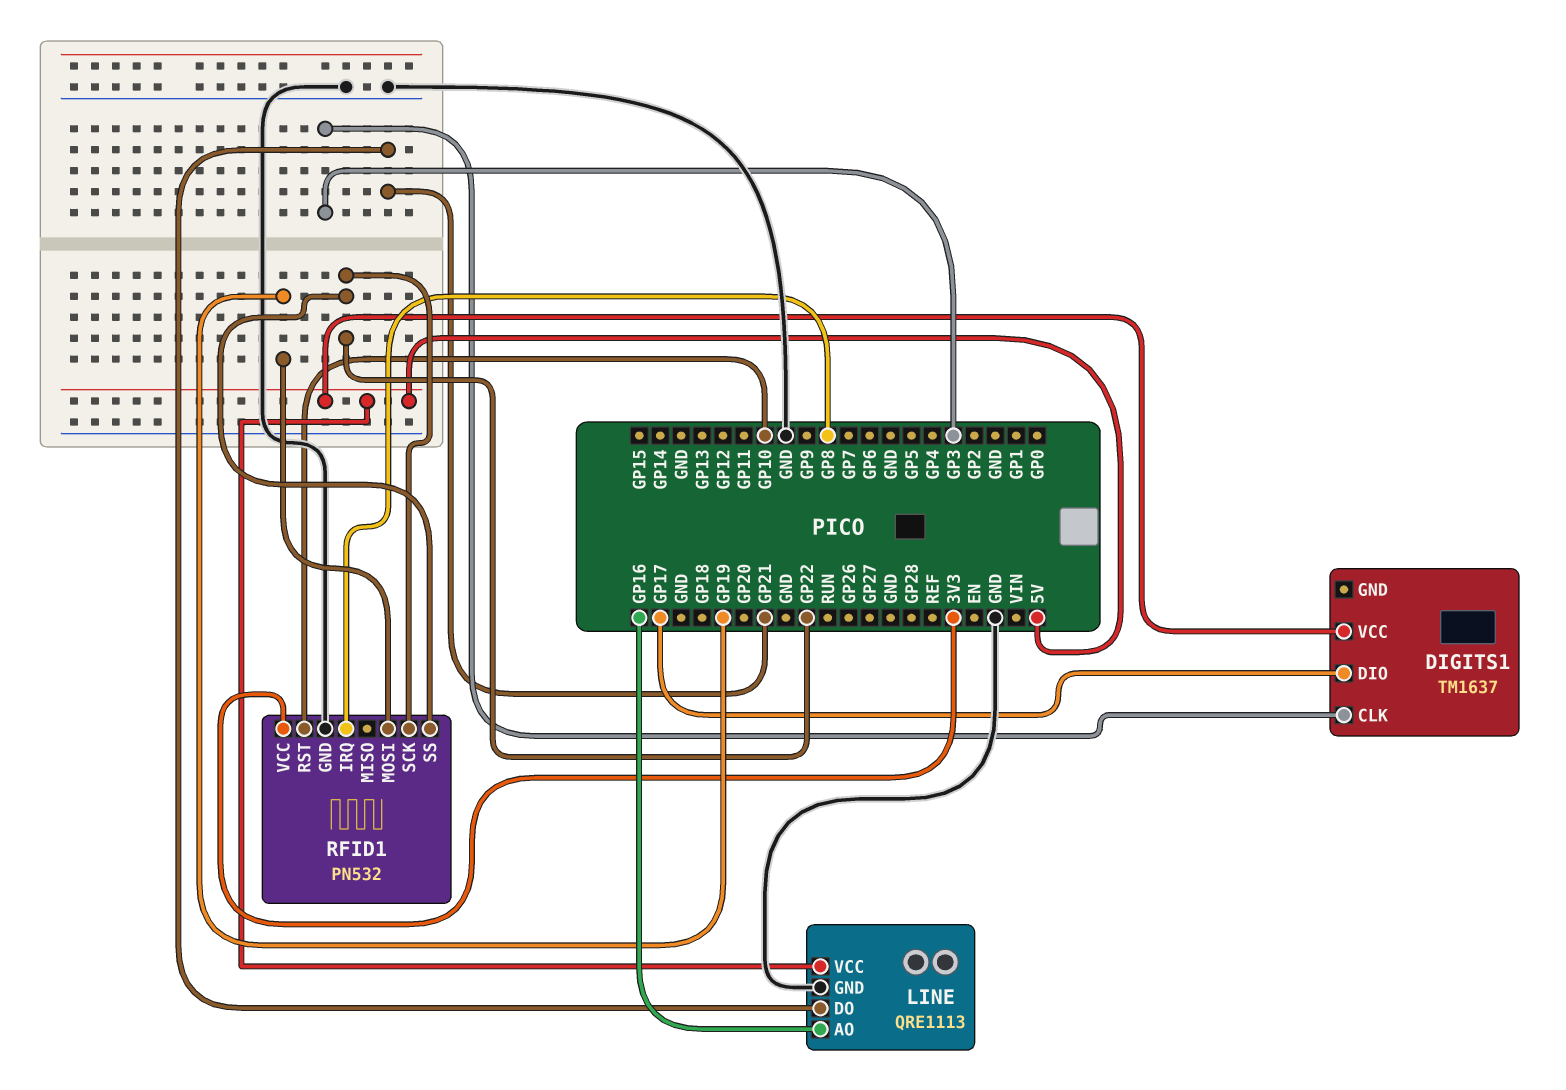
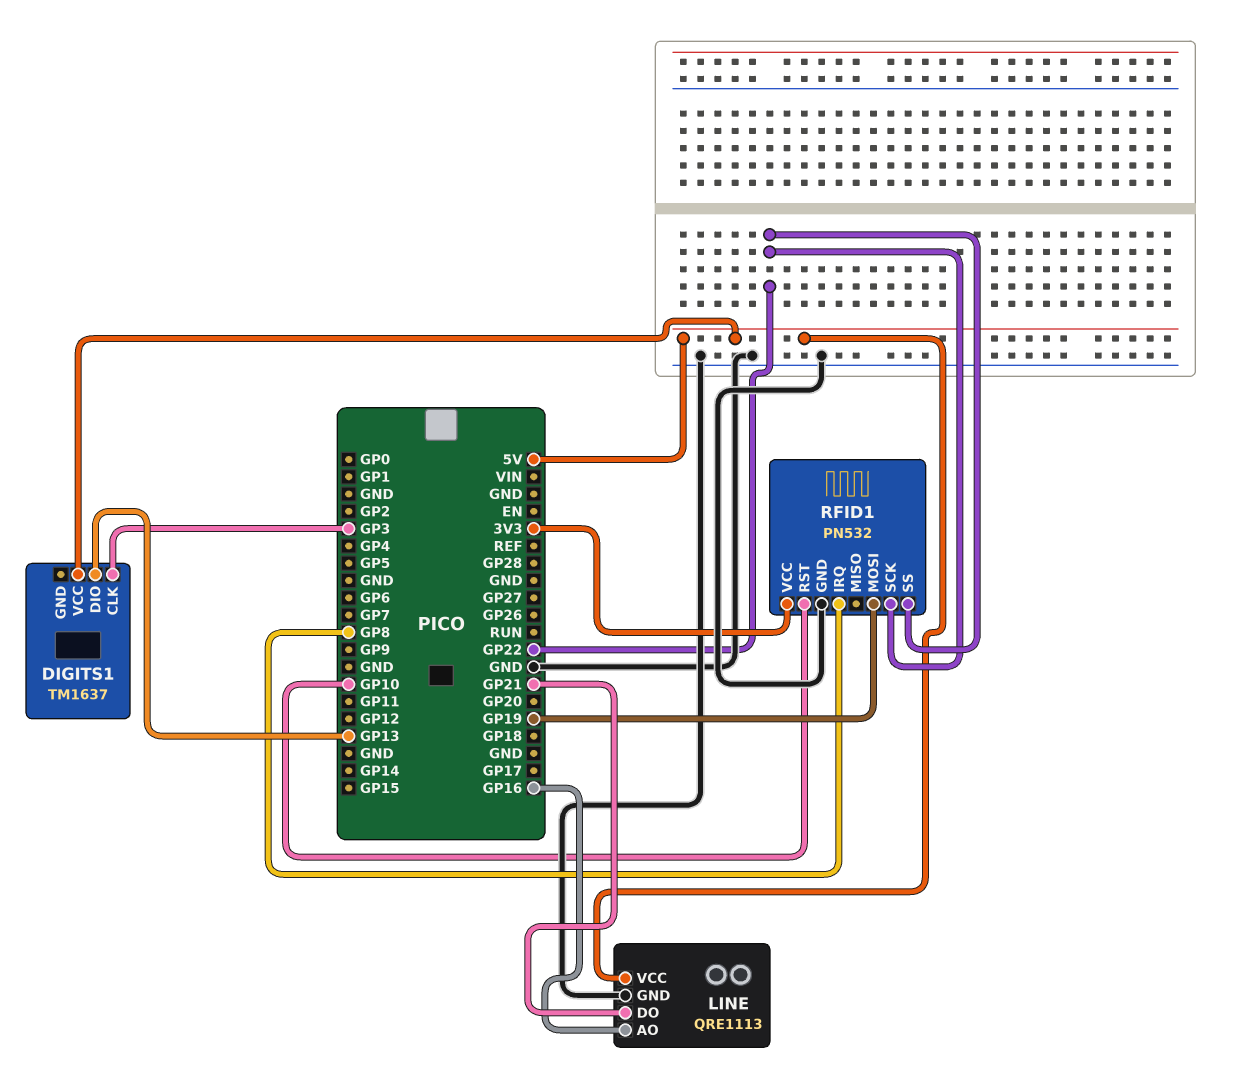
DIGITS1 pin DIO: GP17 -> GP13

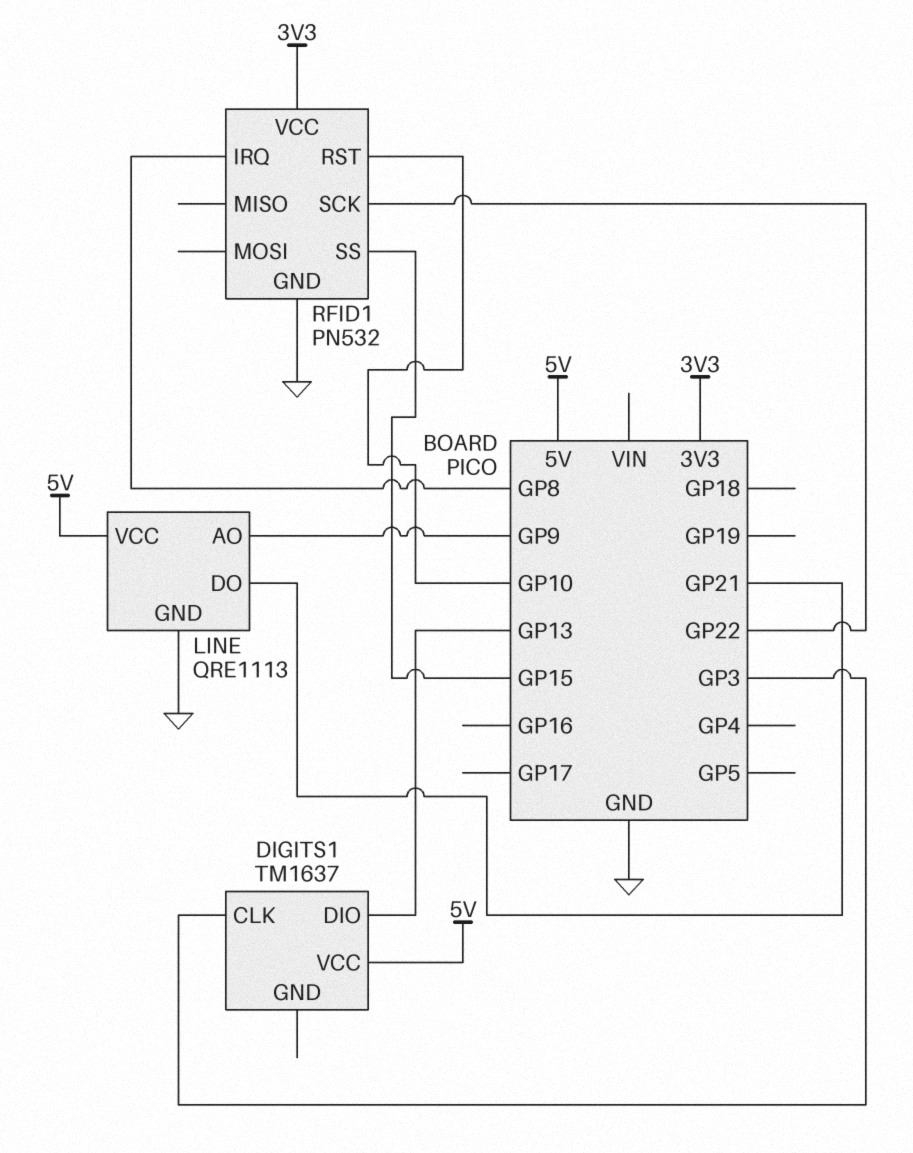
LINE pin AO: GP16 -> GP9
RFID1 pin MOSI: GP19 -> none
RFID1 pin SS: GP22 -> GP15

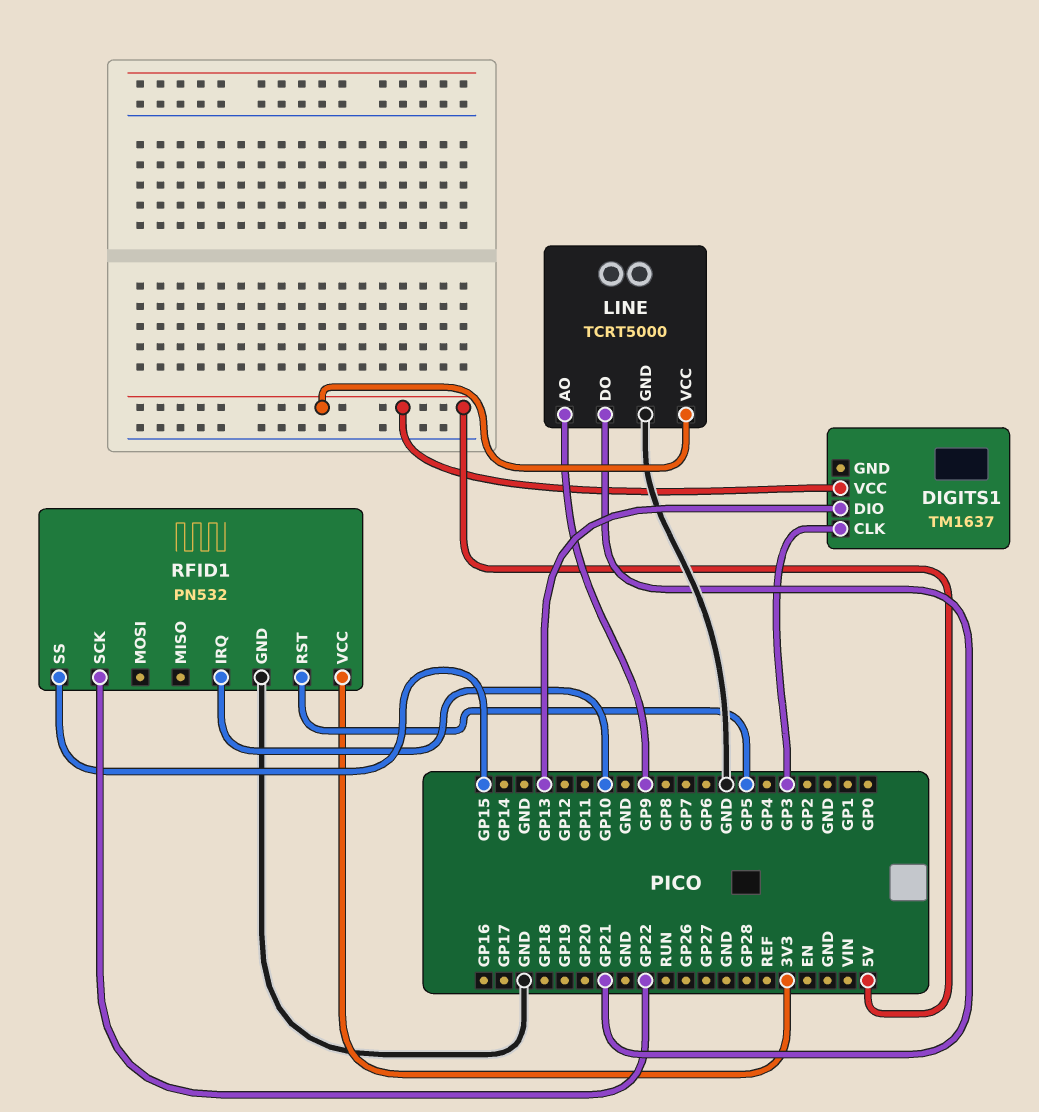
LINE: QRE1113 -> TCRT5000
RFID1 pin IRQ: GP8 -> GP10
RFID1 pin RST: GP10 -> GP5

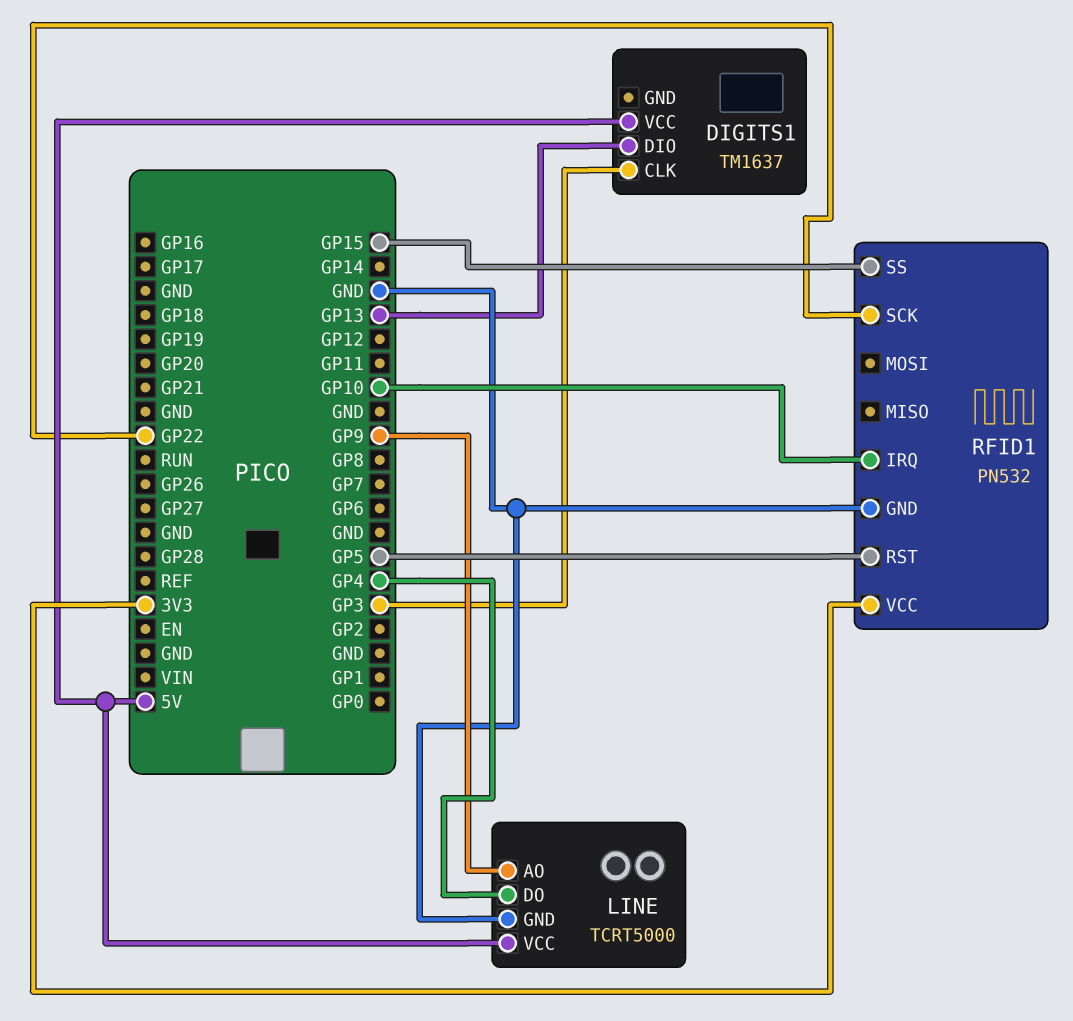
LINE pin DO: GP21 -> GP4

